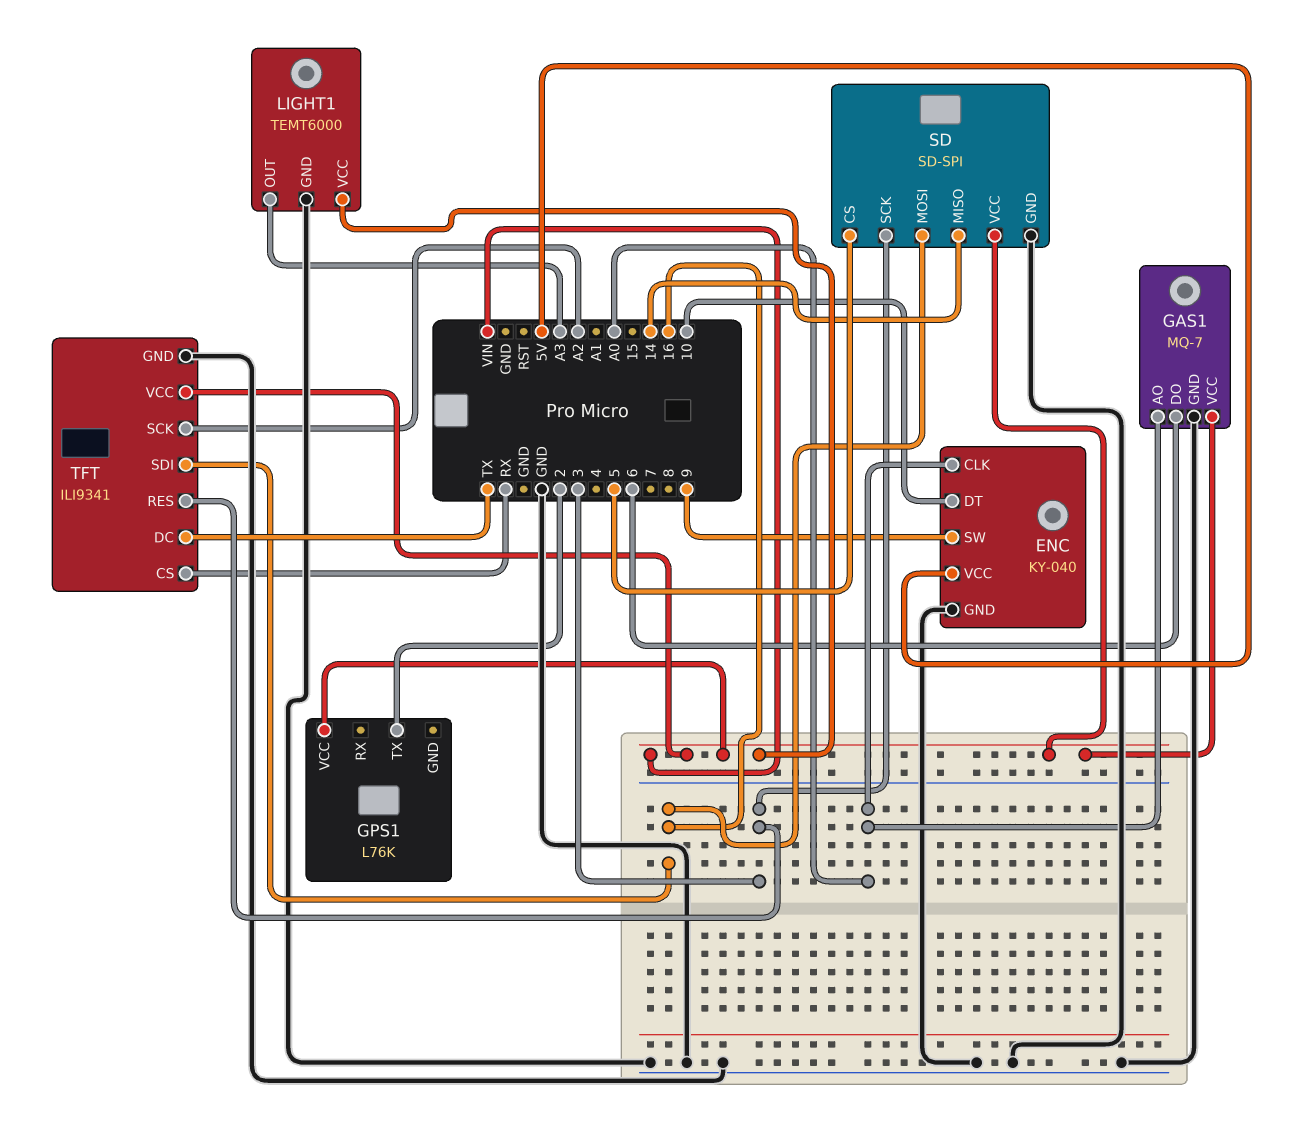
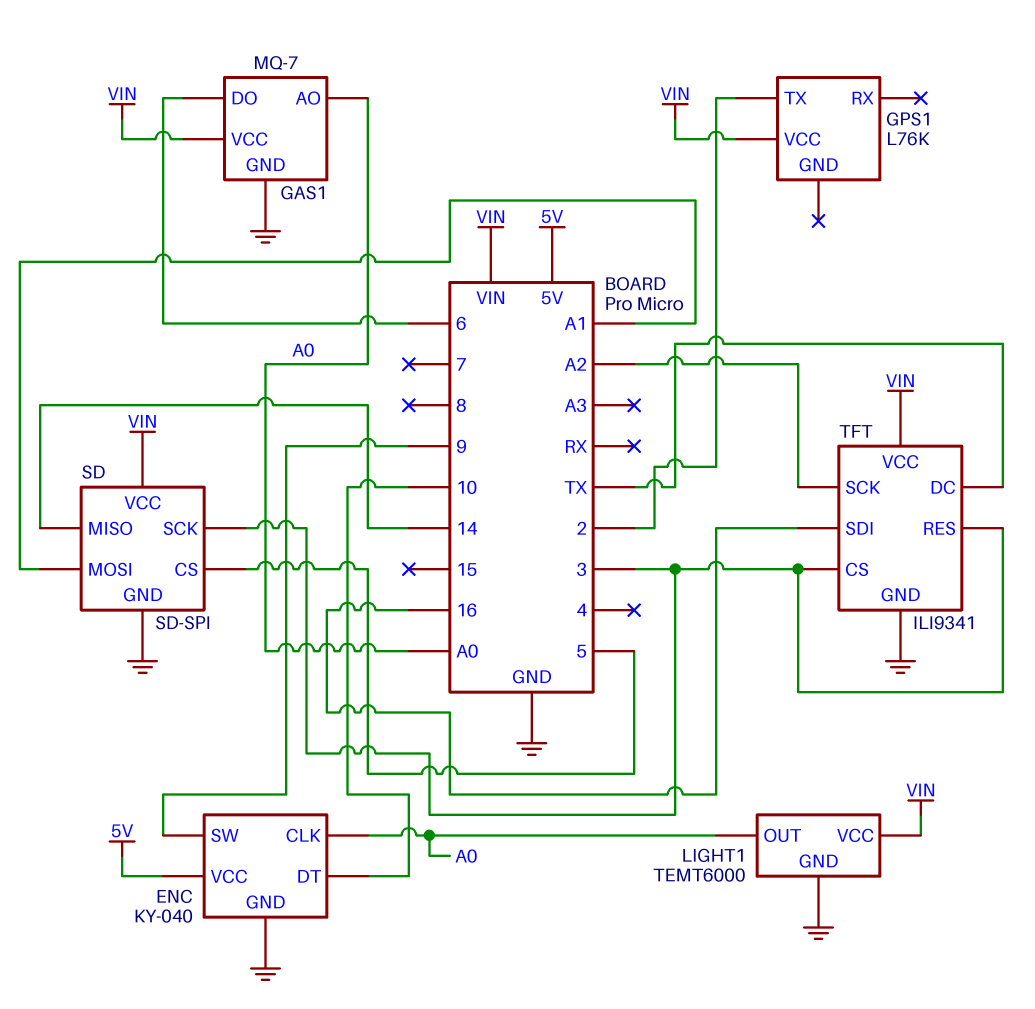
LIGHT1 pin OUT: A3 -> A0
SD pin MOSI: 16 -> A1
TFT pin CS: RX -> 3

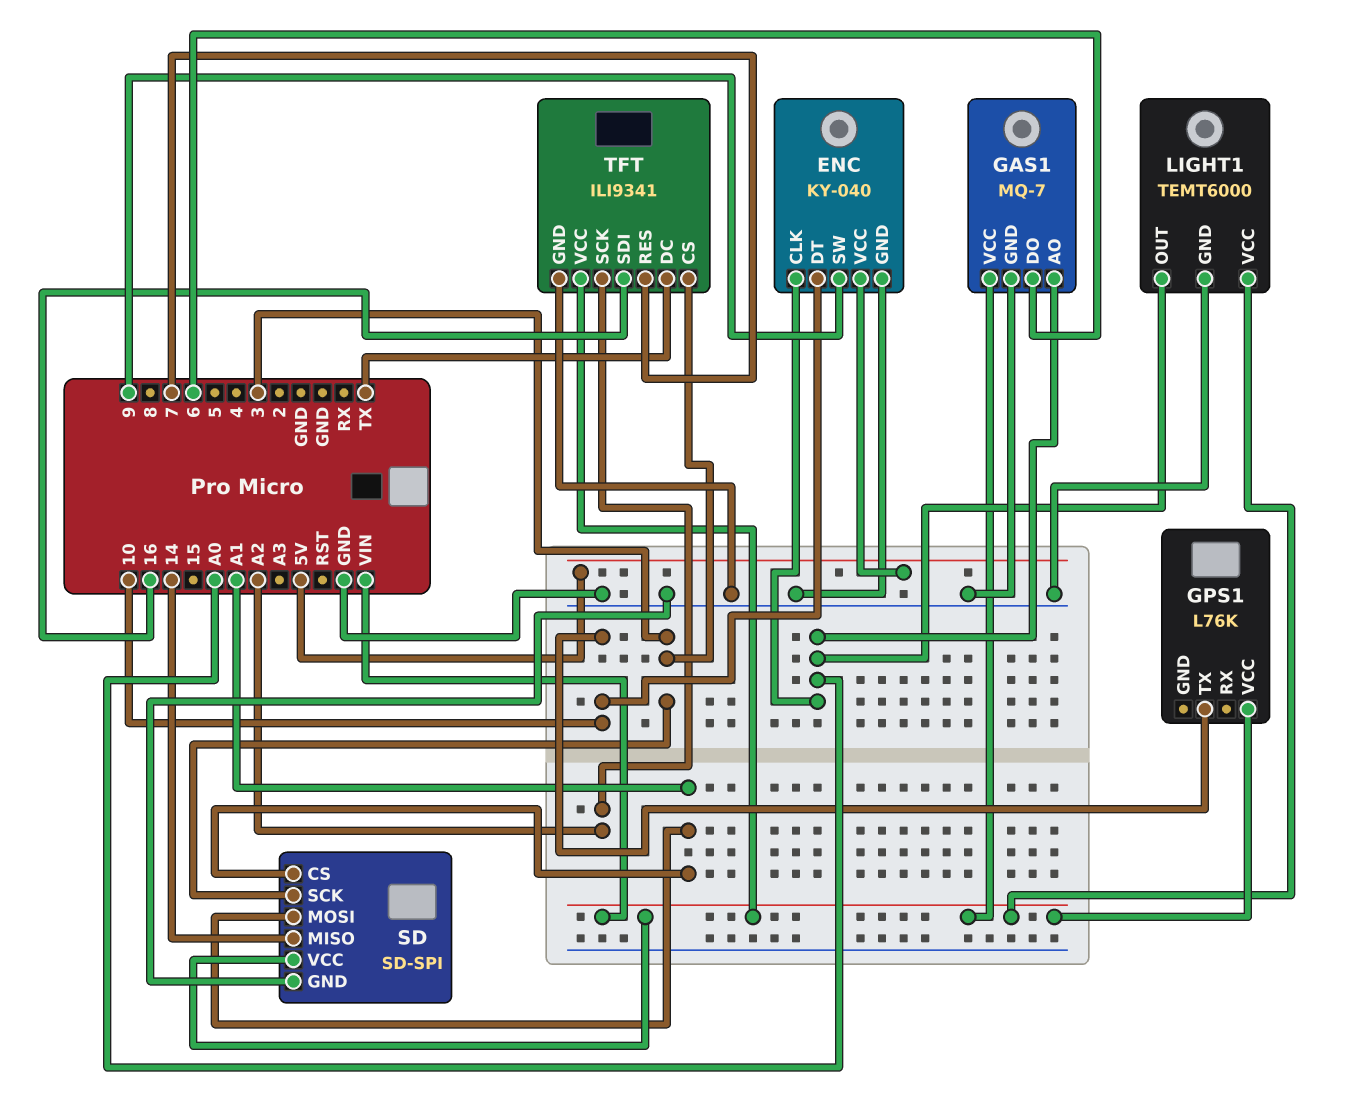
GPS1 pin TX: 2 -> 10
SD pin CS: 5 -> A1
TFT pin RES: 3 -> 7

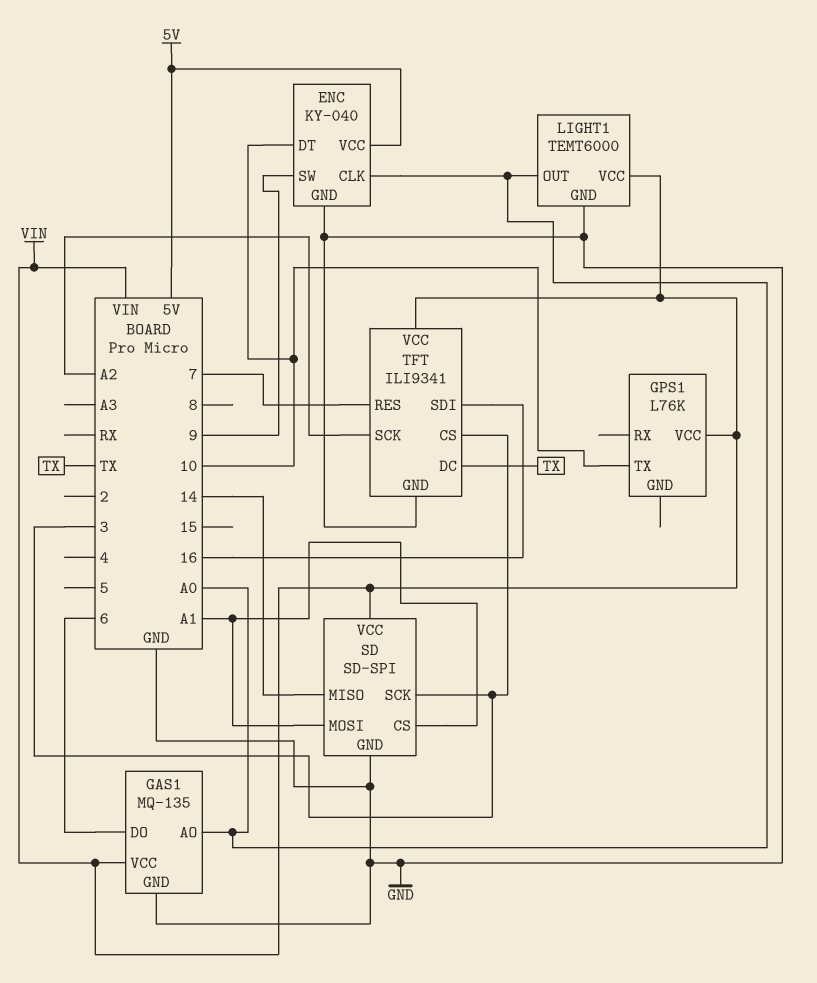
GAS1: MQ-7 -> MQ-135

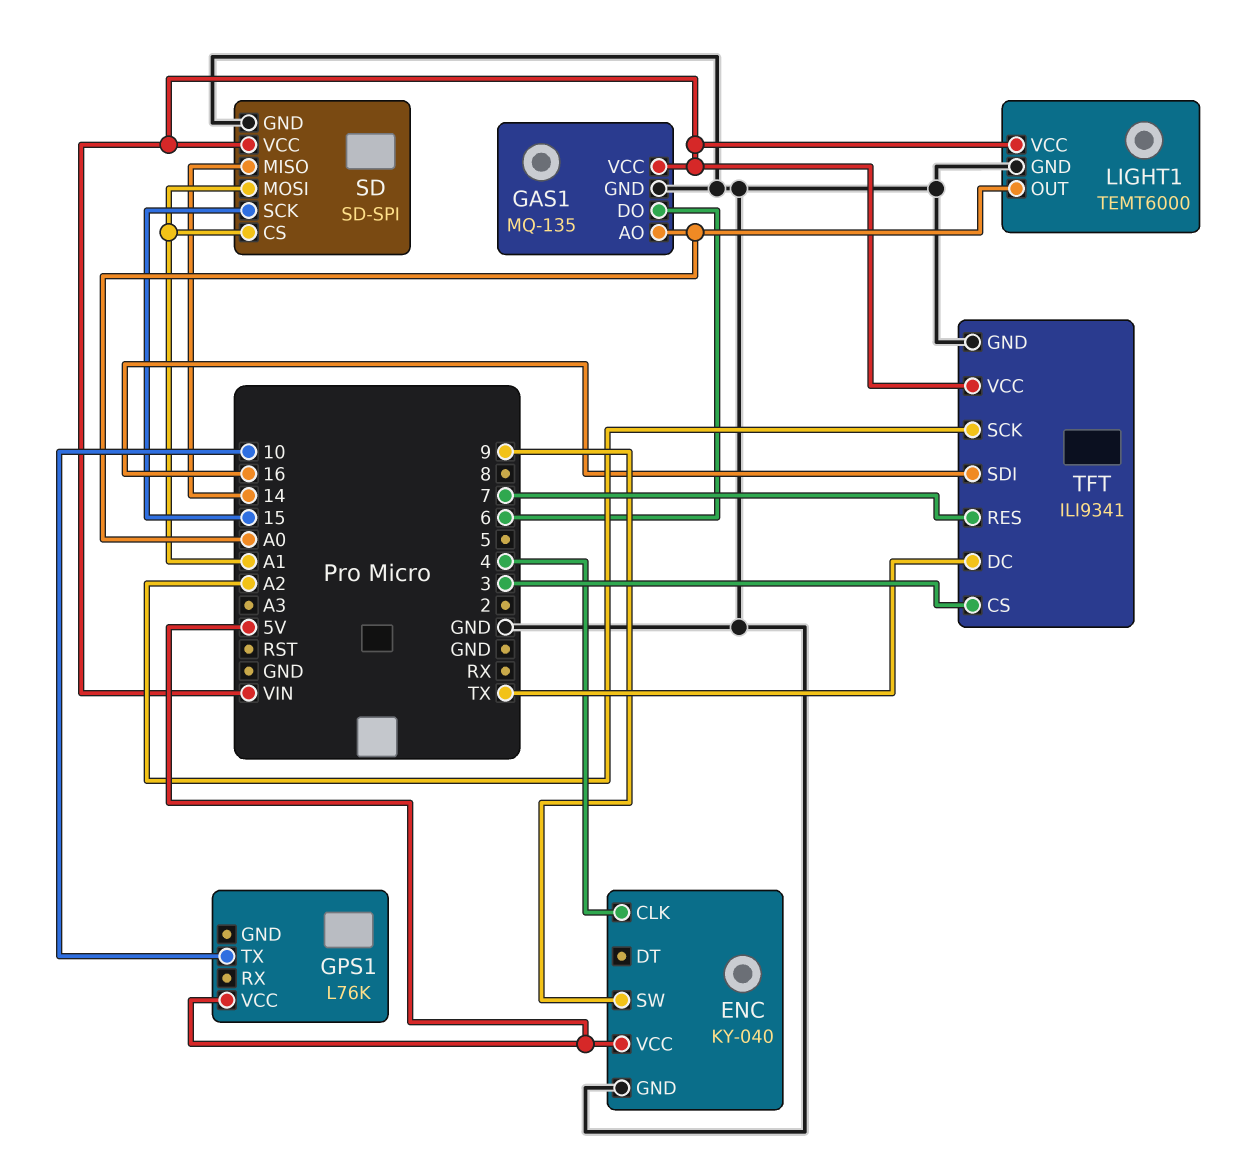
ENC pin CLK: A0 -> 4
ENC pin DT: 10 -> none
GPS1 pin VCC: VIN -> 5V
SD pin SCK: 3 -> 15

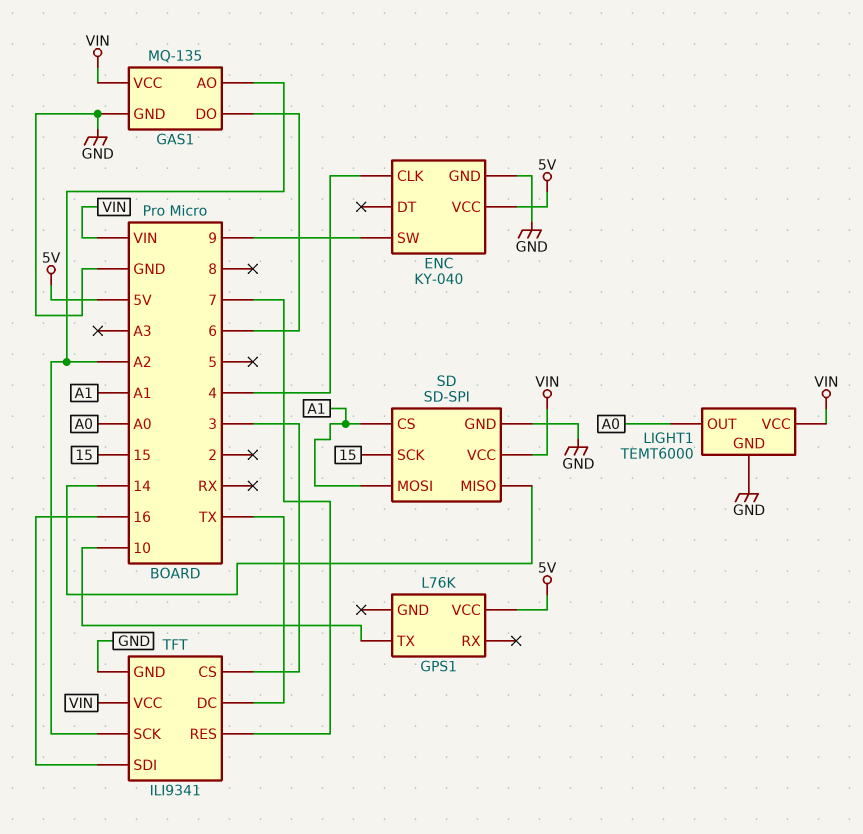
GAS1 pin AO: A0 -> A2

